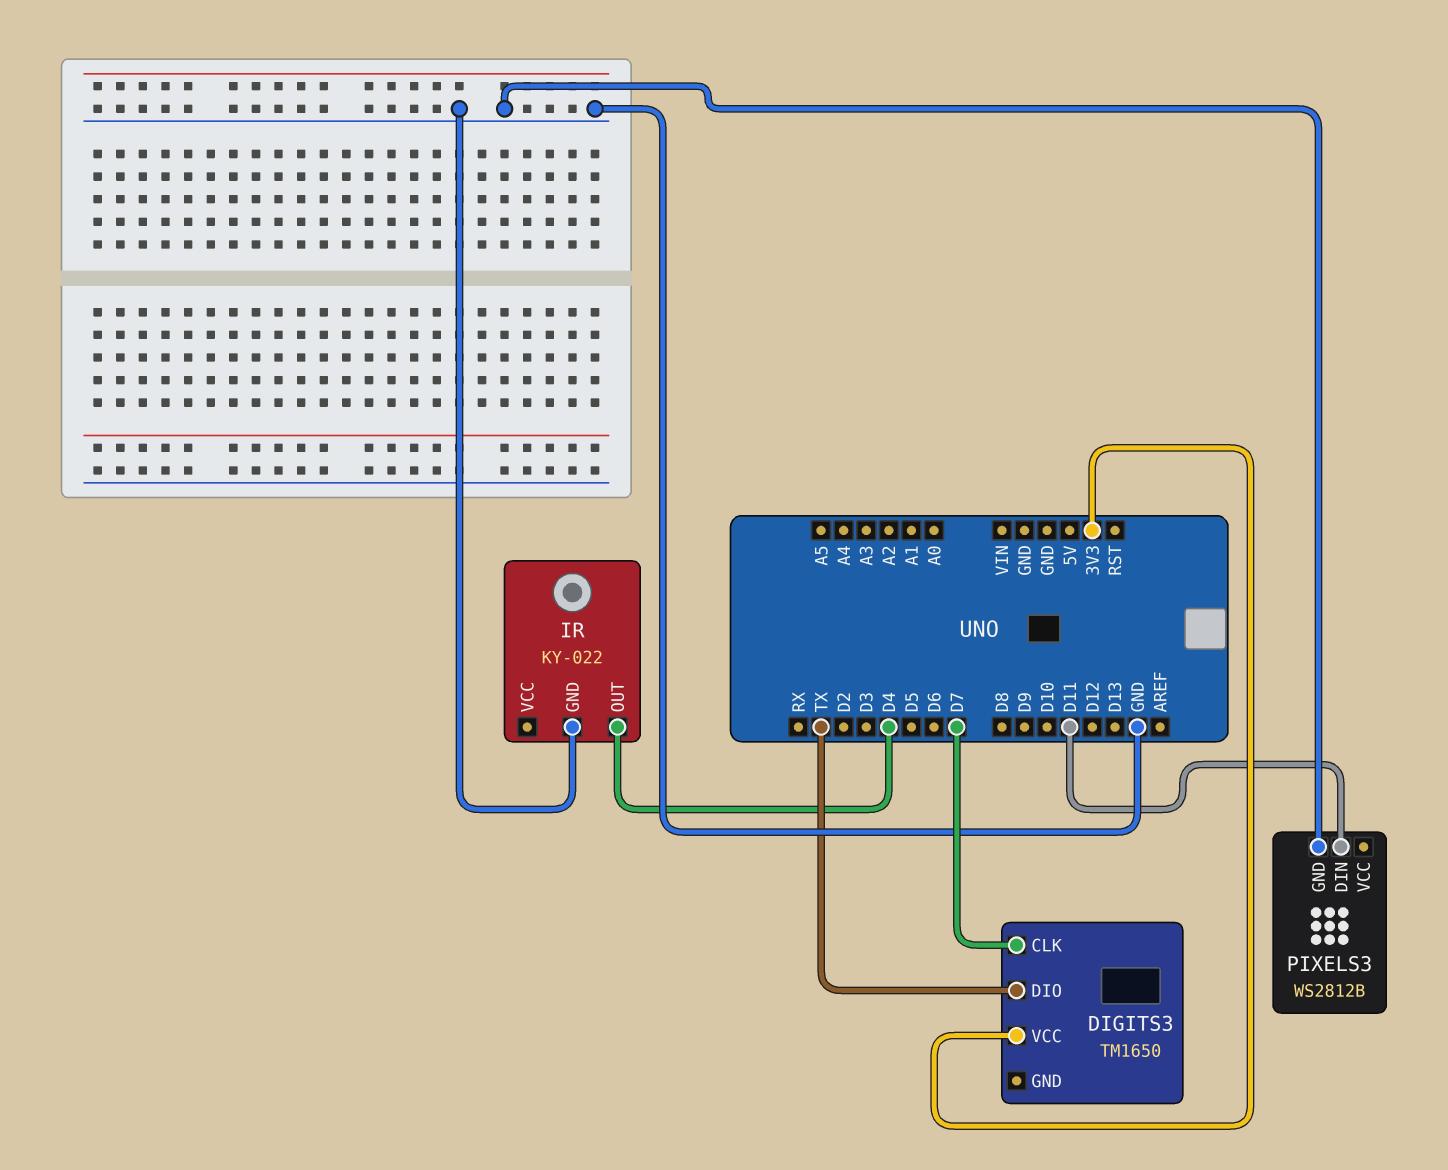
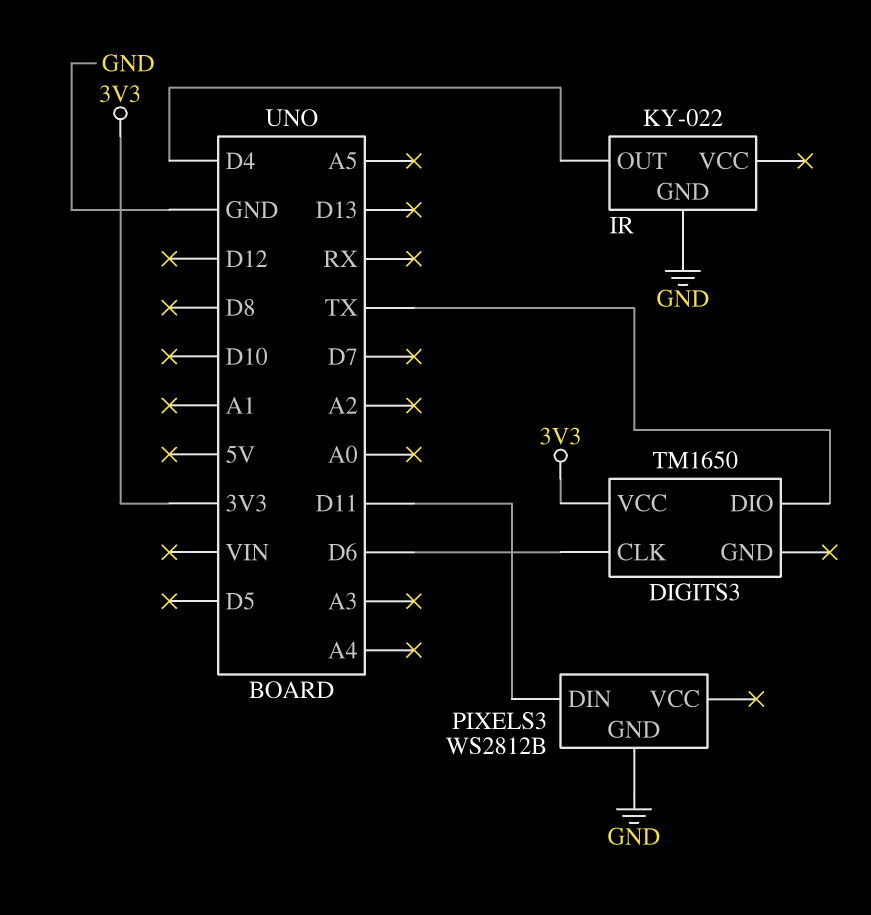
DIGITS3 pin CLK: D7 -> D6

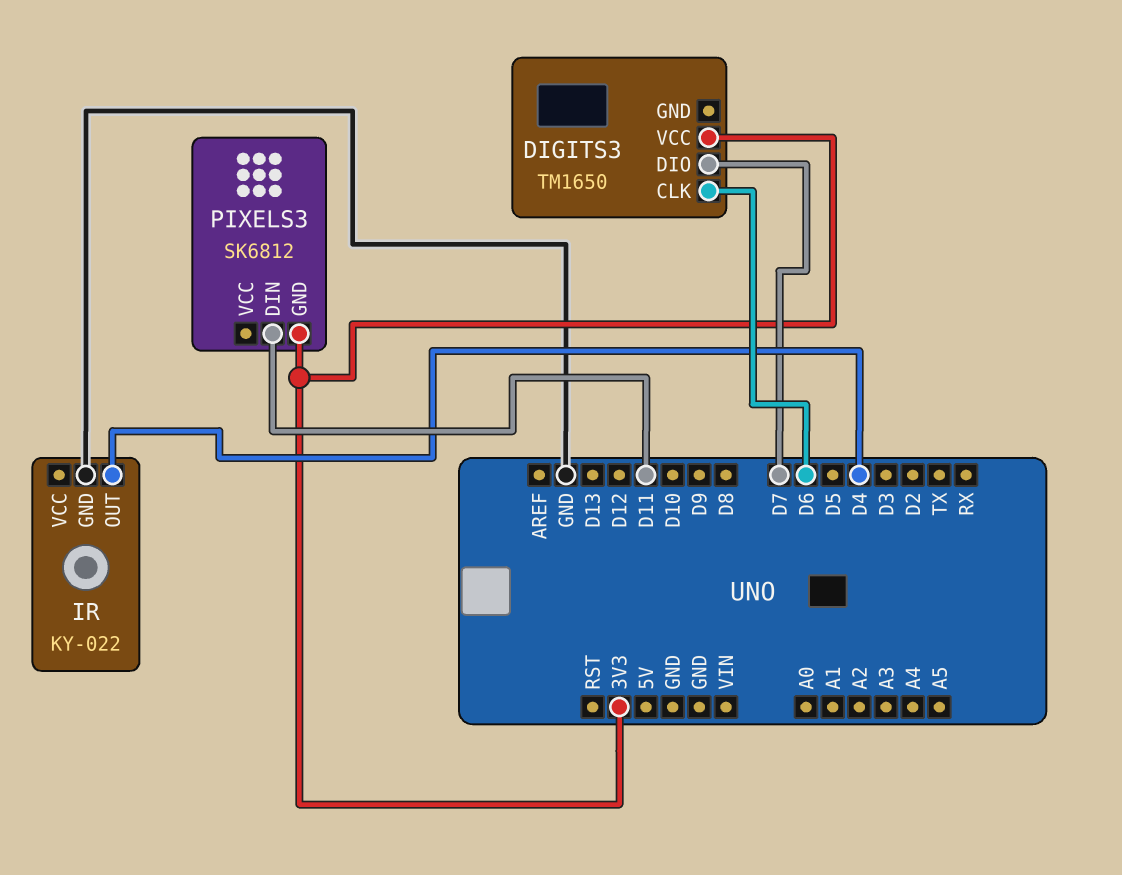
DIGITS3 pin DIO: TX -> D7
PIXELS3: WS2812B -> SK6812
PIXELS3 pin GND: GND -> 3V3

